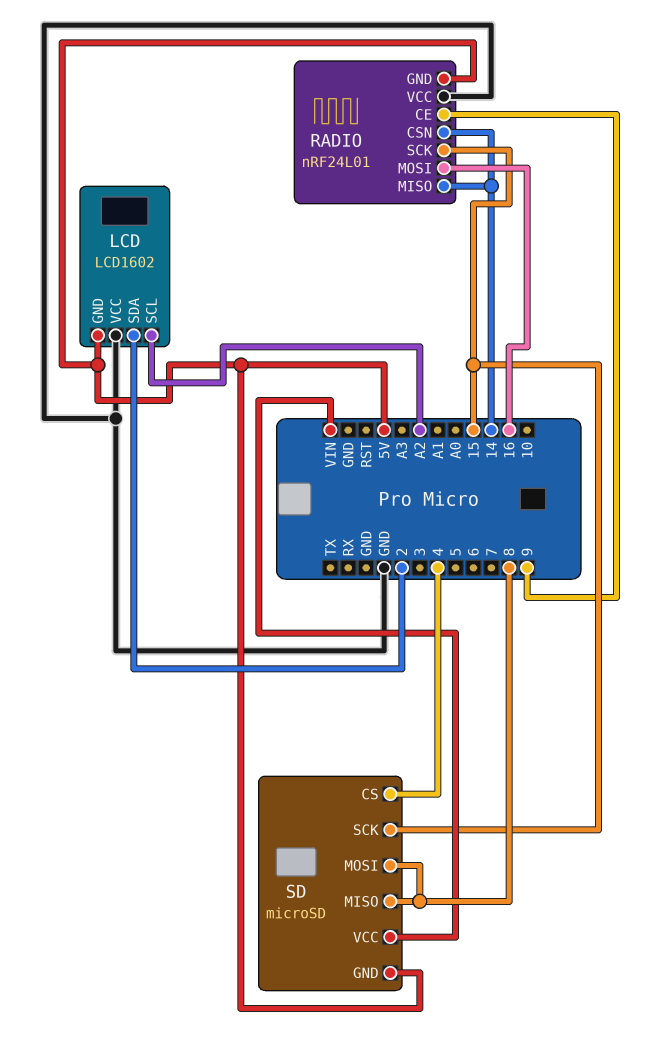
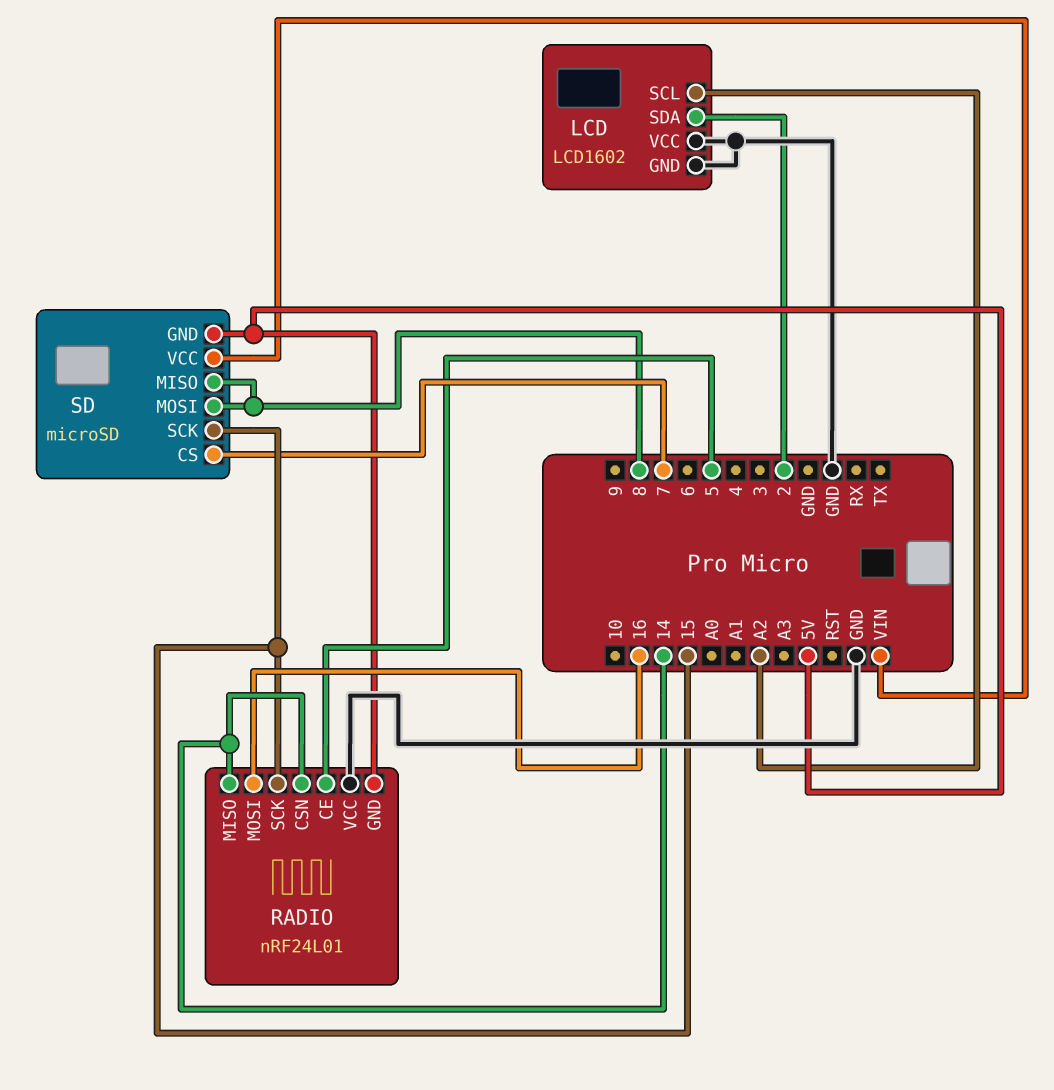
LCD pin GND: 5V -> GND
RADIO pin CE: 9 -> 5
SD pin CS: 4 -> 7

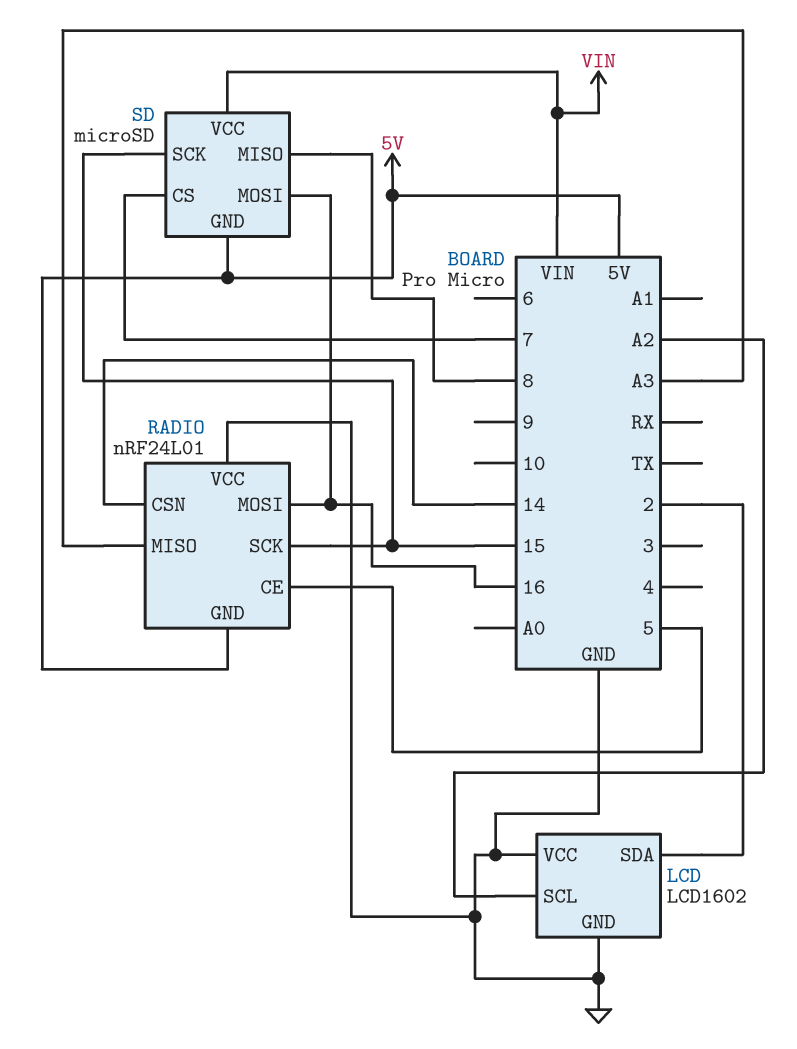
RADIO pin MISO: 14 -> A3
SD pin MOSI: 8 -> 16

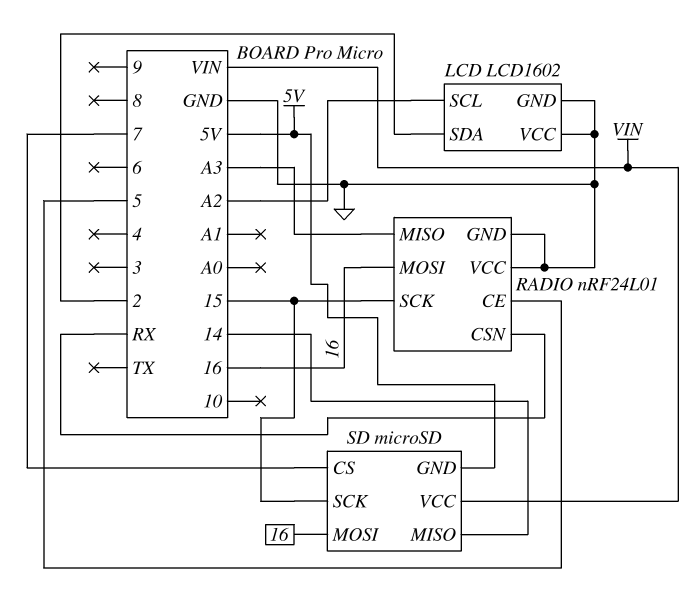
RADIO pin CSN: 14 -> RX
RADIO pin GND: 5V -> GND
SD pin MISO: 8 -> 14

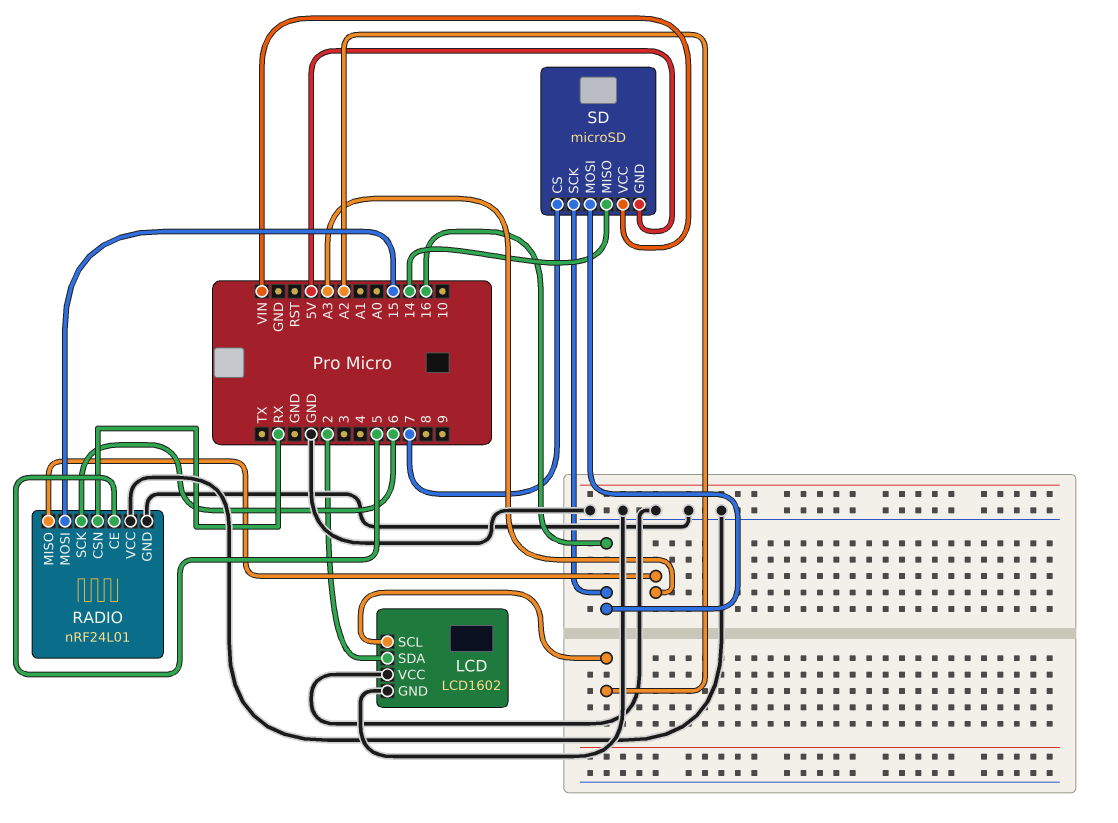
RADIO pin MOSI: 16 -> 15
RADIO pin SCK: 15 -> 6
SD pin SCK: 15 -> 16

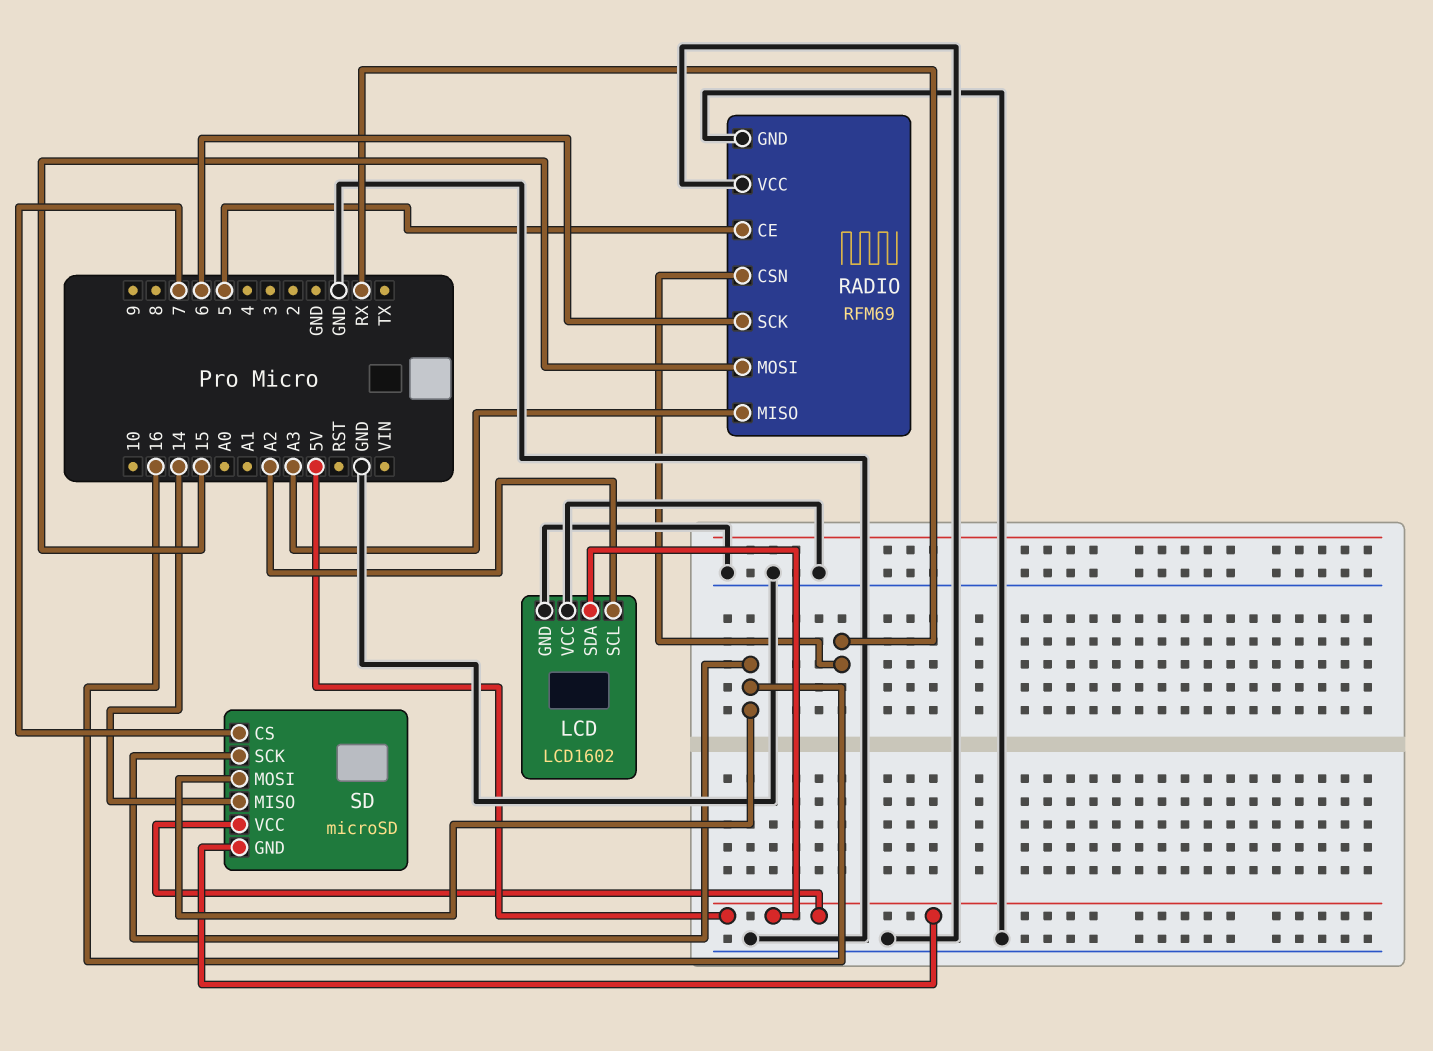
LCD pin SDA: 2 -> 5V
RADIO: nRF24L01 -> RFM69
SD pin VCC: VIN -> 5V

